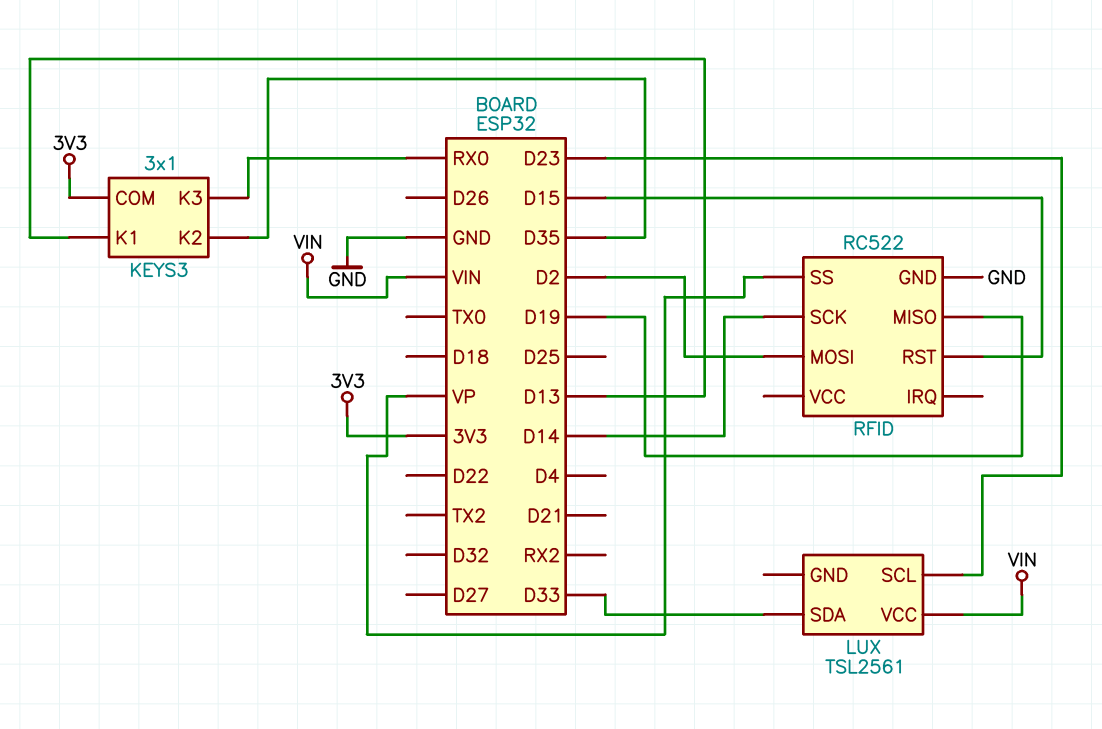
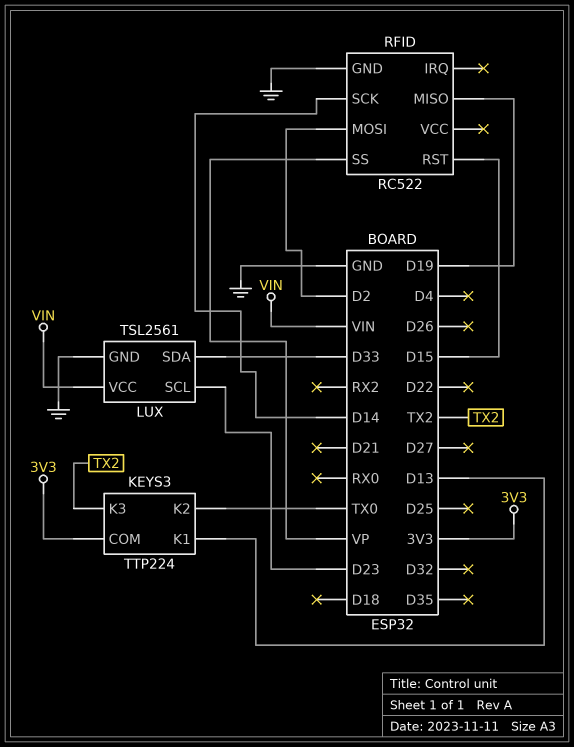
KEYS3: 3x1 -> TTP224
KEYS3 pin K2: D35 -> TX0
KEYS3 pin K3: RX0 -> TX2
LUX pin GND: none -> GND

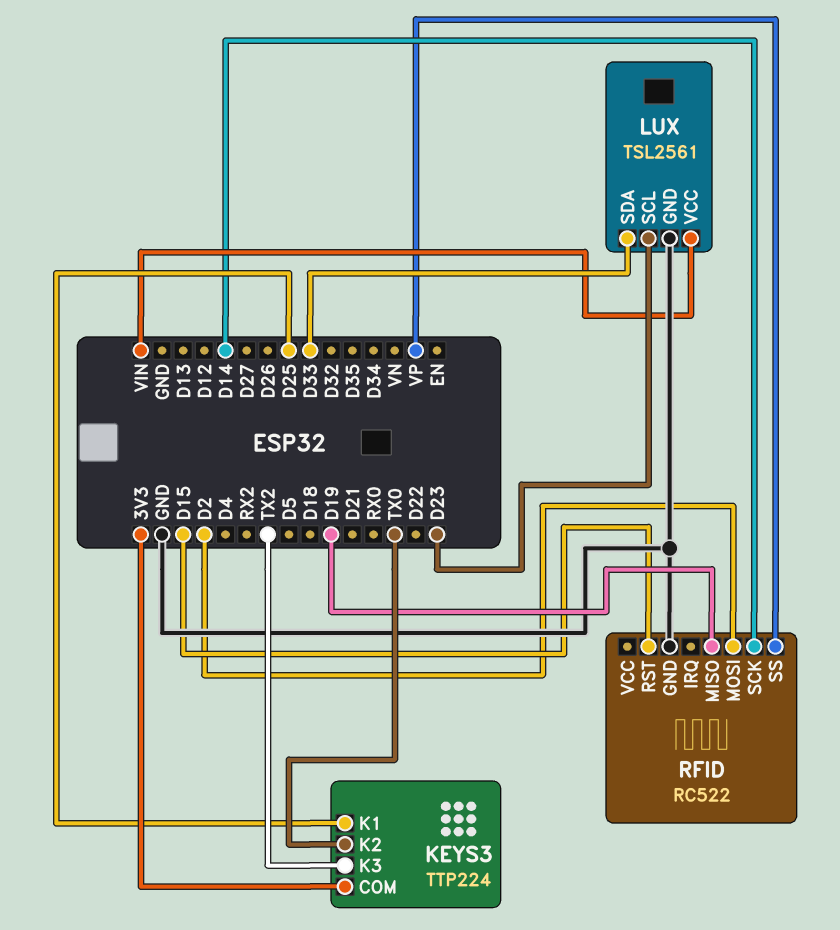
KEYS3 pin K1: D13 -> D25

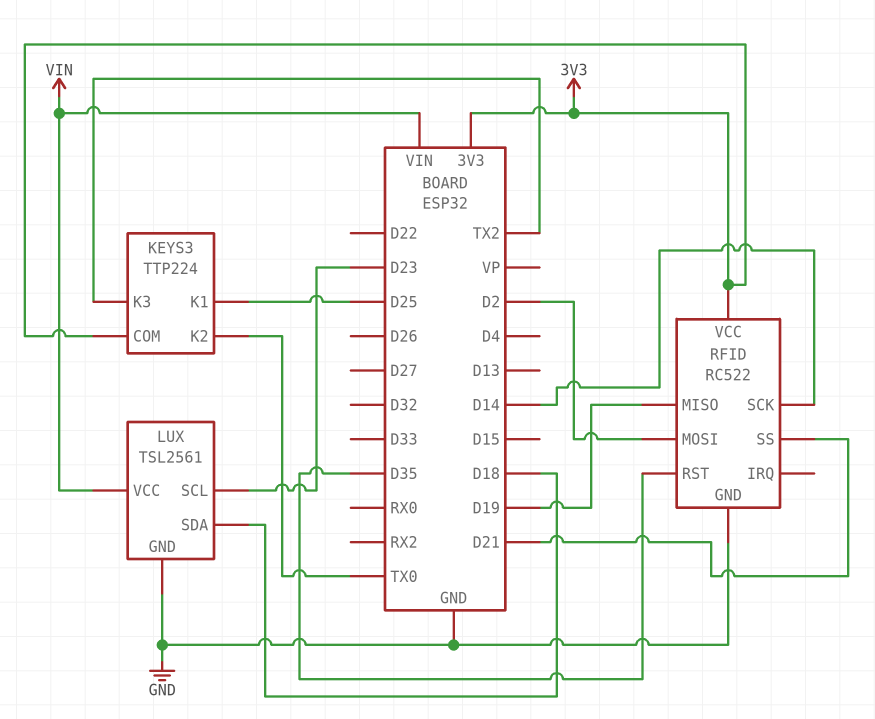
LUX pin SDA: D33 -> D18
RFID pin RST: D15 -> D35
RFID pin SS: VP -> D21
RFID pin VCC: none -> 3V3

